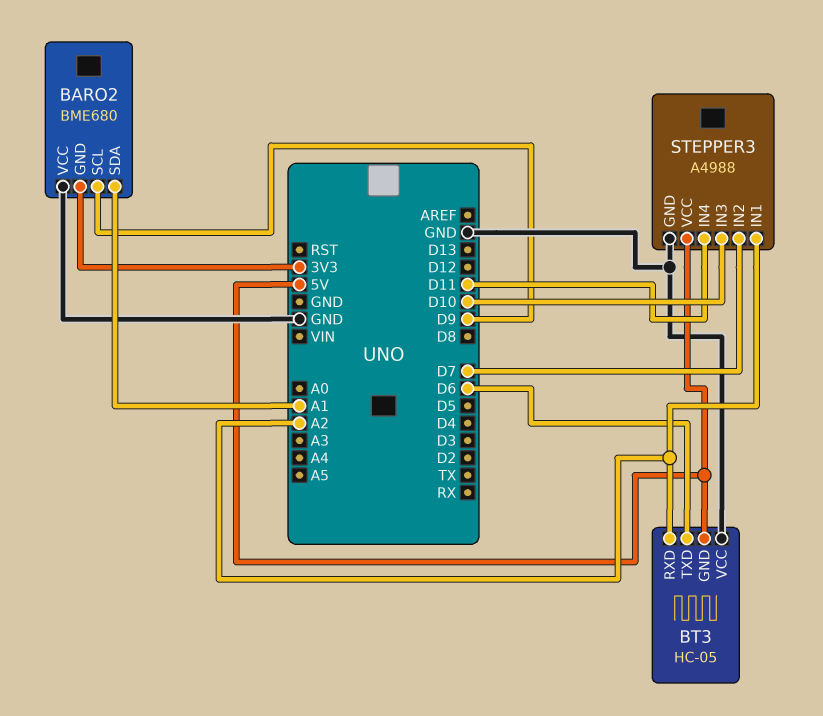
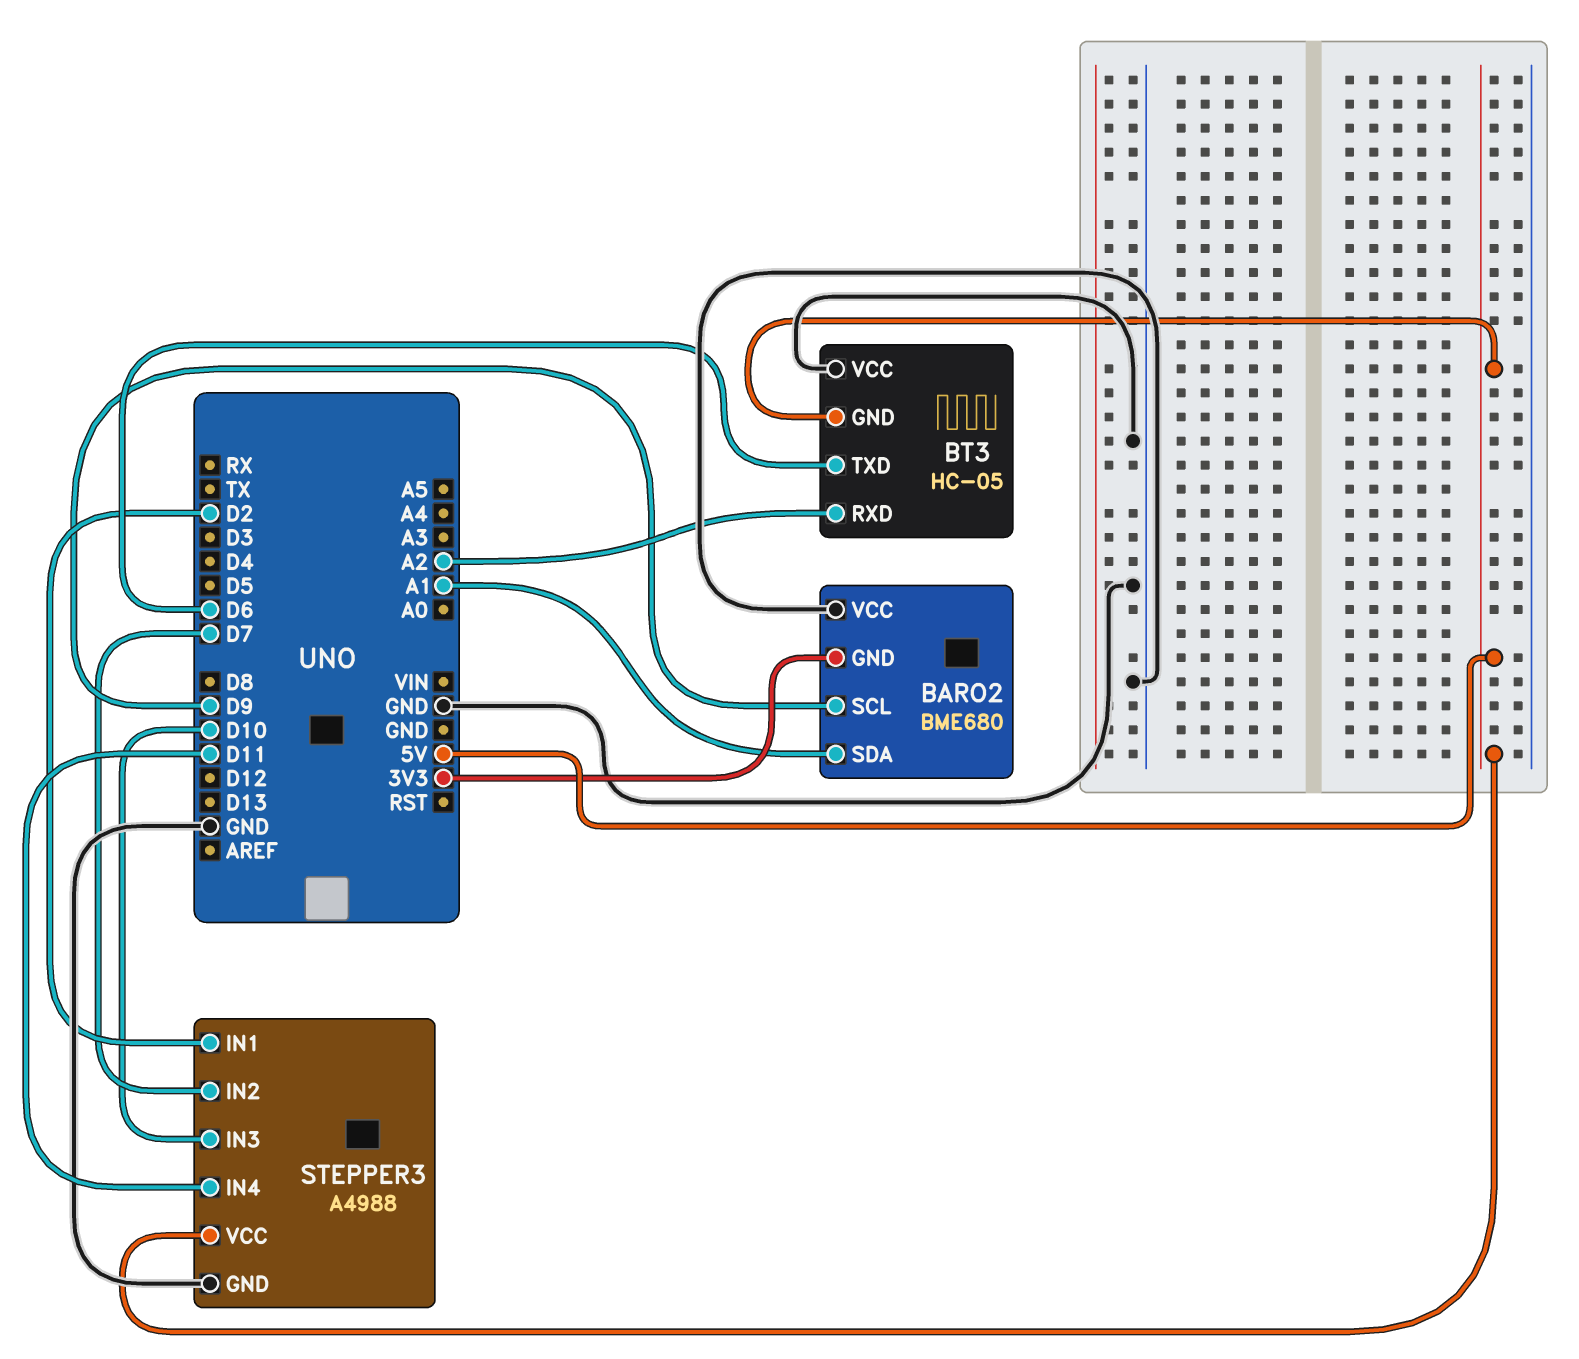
STEPPER3 pin IN1: A2 -> D2

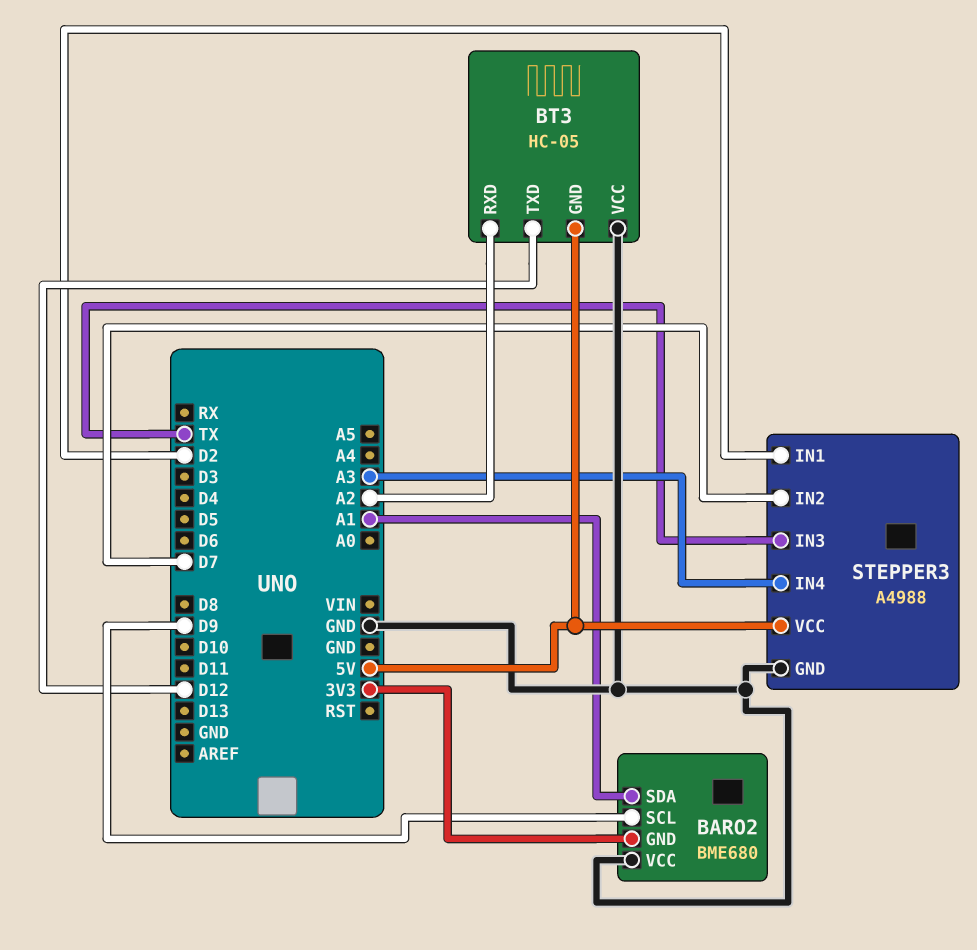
BT3 pin TXD: D6 -> D12
STEPPER3 pin IN3: D10 -> TX
STEPPER3 pin IN4: D11 -> A3

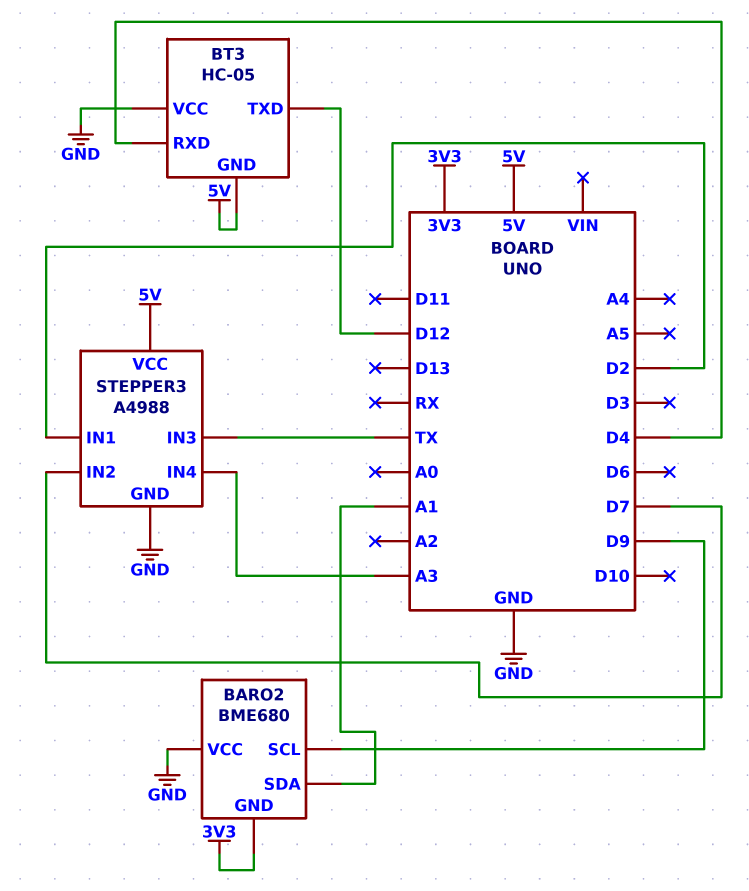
BT3 pin RXD: A2 -> D4

